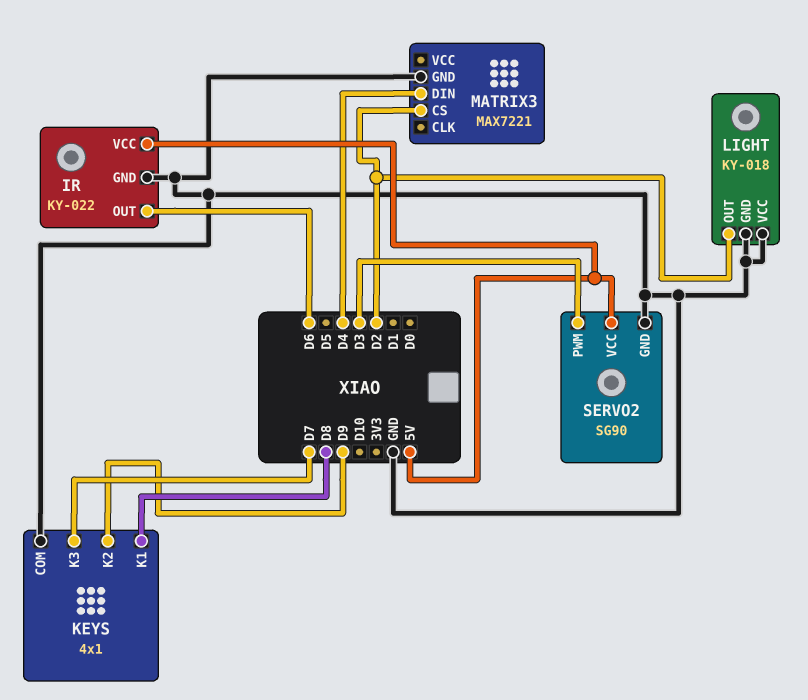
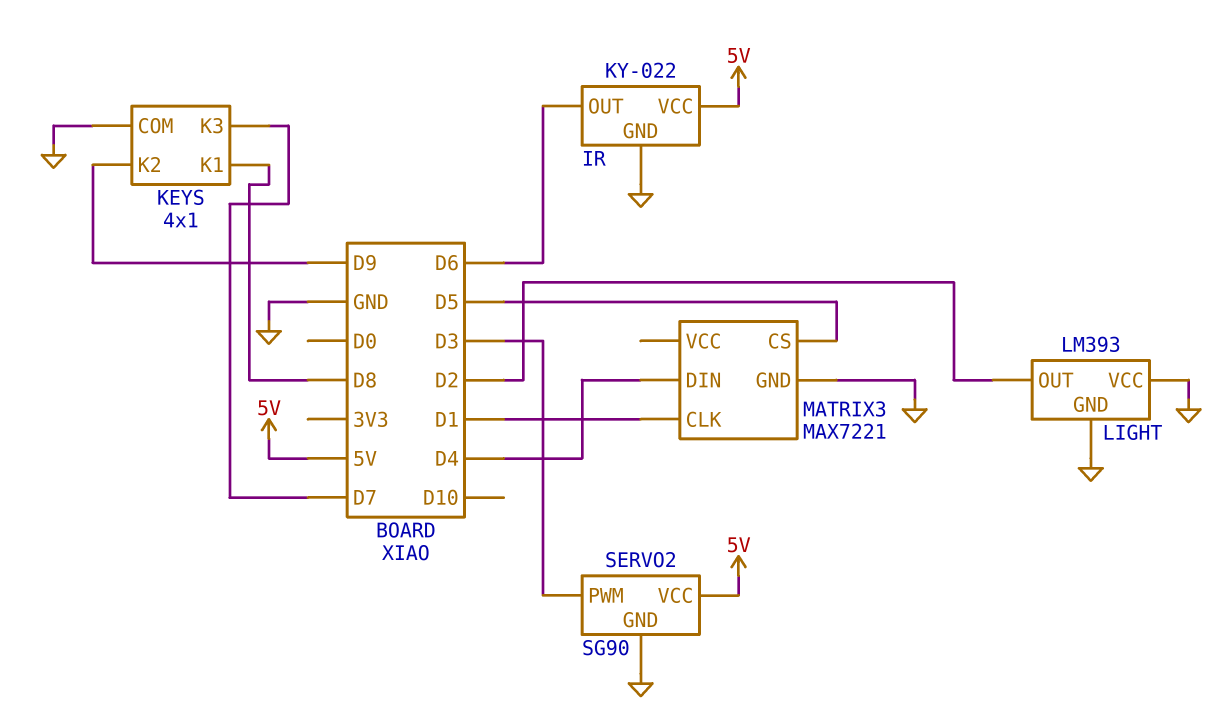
LIGHT: KY-018 -> LM393
MATRIX3 pin CLK: none -> D1
MATRIX3 pin CS: D2 -> D5

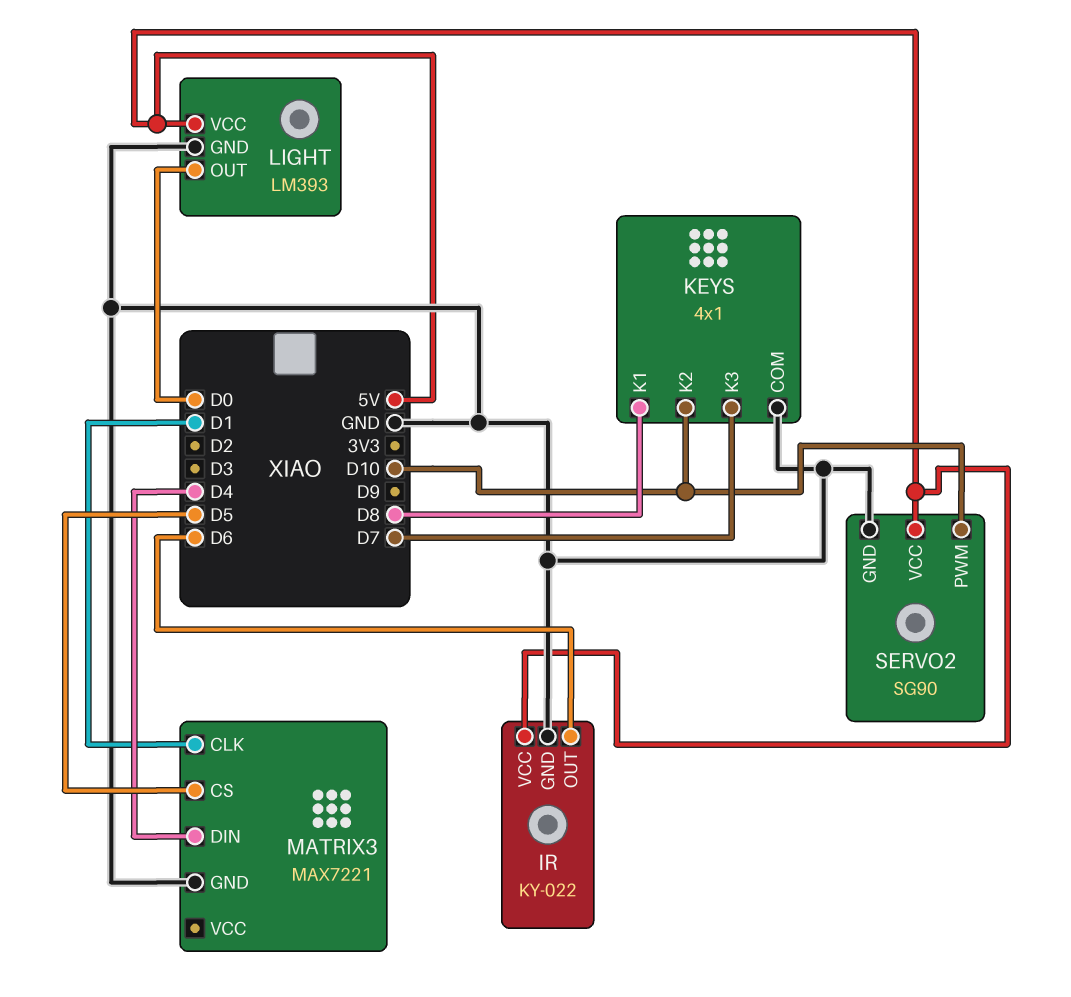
KEYS pin K2: D9 -> D10
LIGHT pin OUT: D2 -> D0
LIGHT pin VCC: GND -> 5V
SERVO2 pin PWM: D3 -> D10

